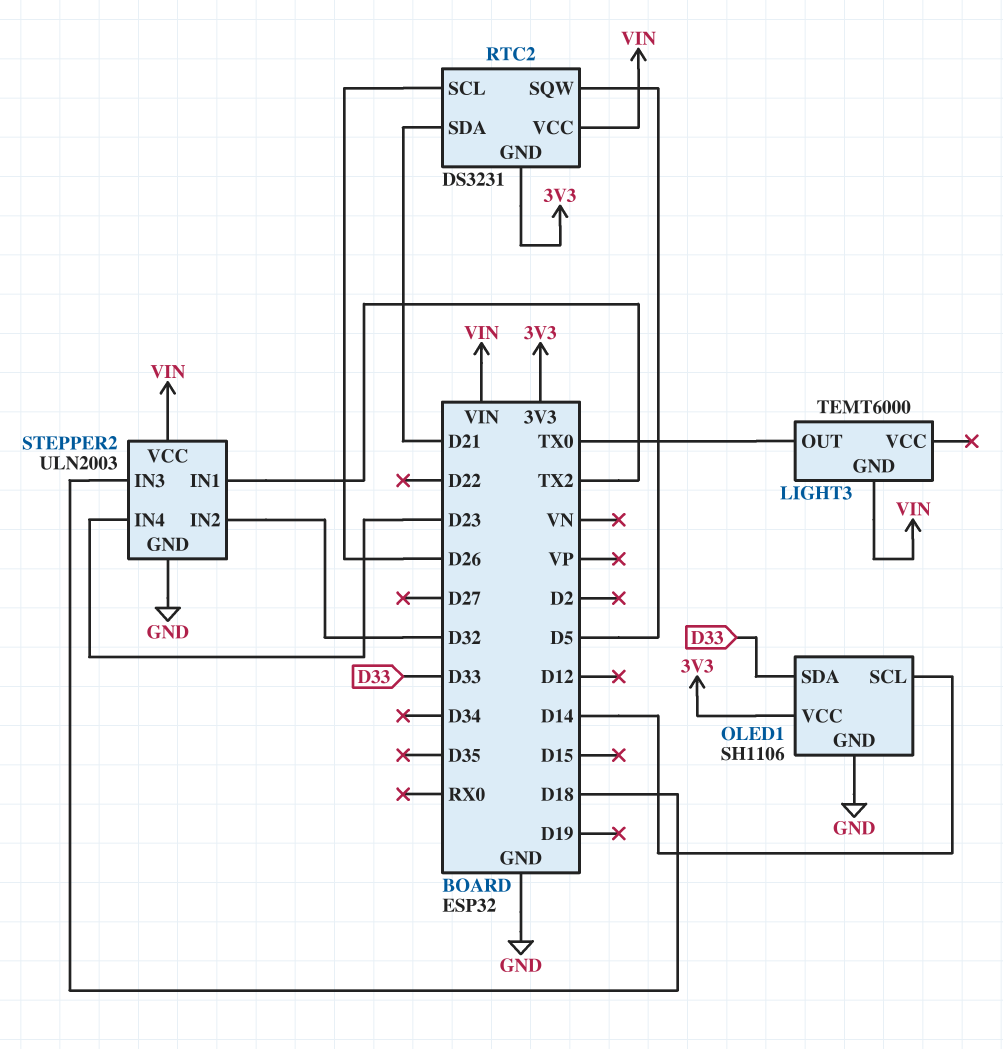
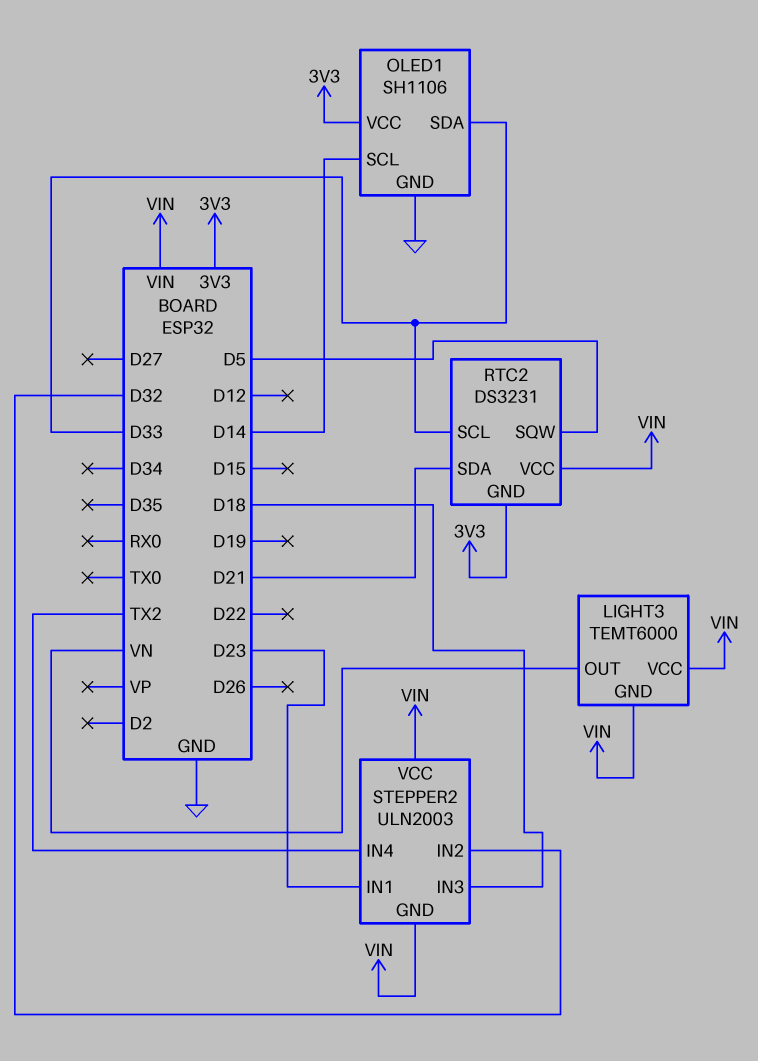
LIGHT3 pin OUT: TX0 -> VN
LIGHT3 pin VCC: none -> VIN
RTC2 pin SCL: D26 -> D33
STEPPER2 pin GND: GND -> VIN
STEPPER2 pin IN1: TX2 -> D23
STEPPER2 pin IN4: D23 -> TX2

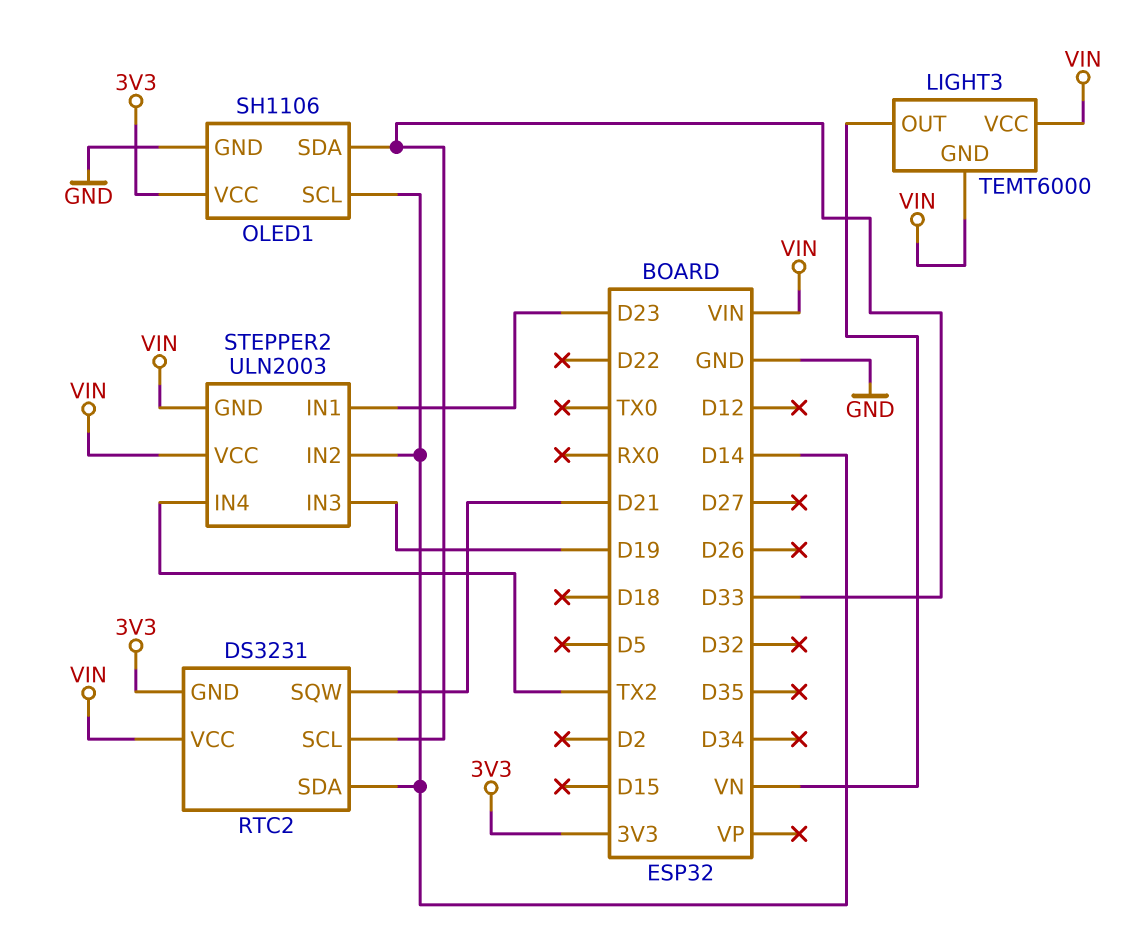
RTC2 pin SDA: D21 -> D14
RTC2 pin SQW: D5 -> D21
STEPPER2 pin IN2: D32 -> D14
STEPPER2 pin IN3: D18 -> D19

